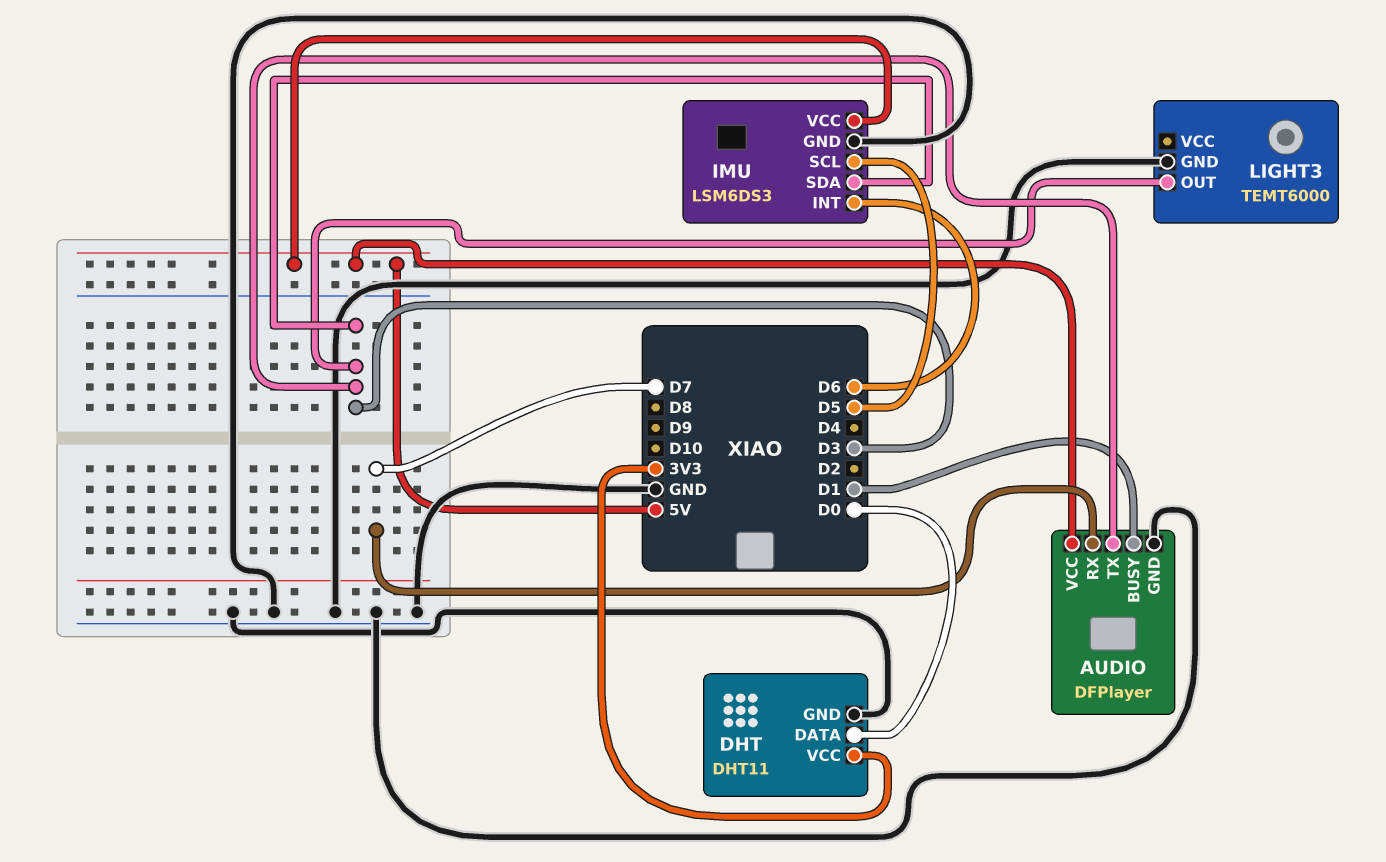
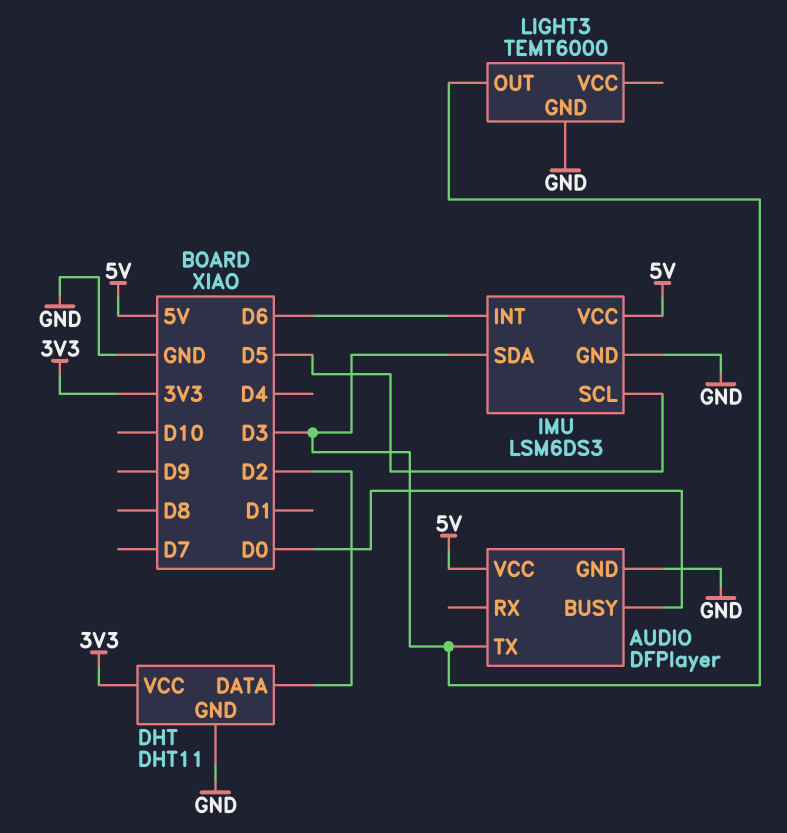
AUDIO pin BUSY: D1 -> D0
AUDIO pin RX: D7 -> none
DHT pin DATA: D0 -> D2

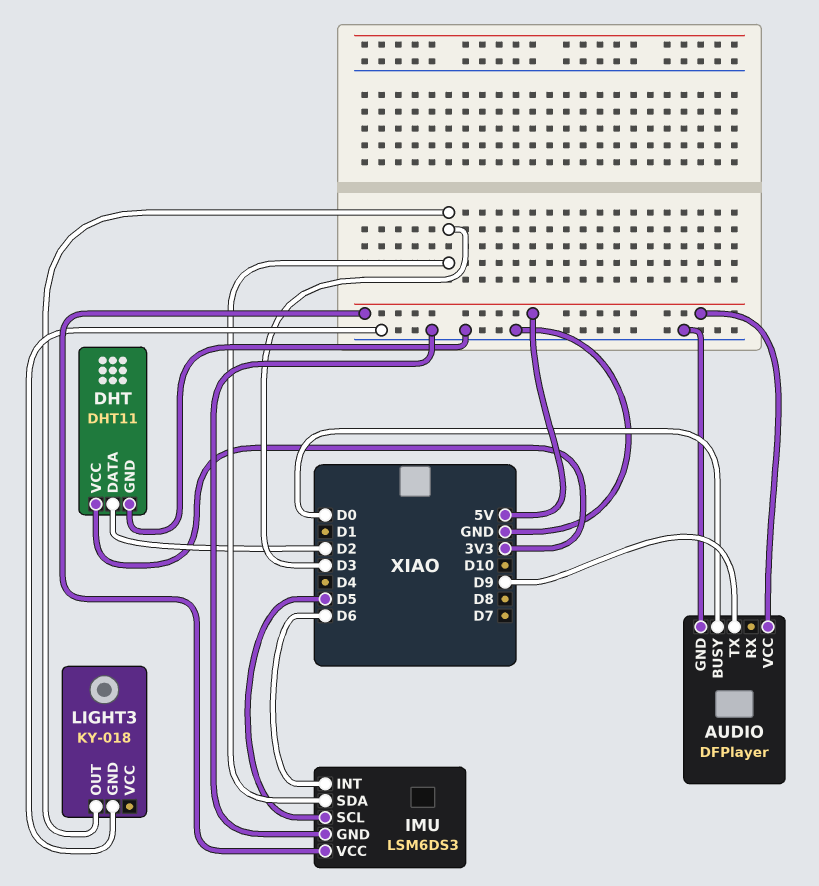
AUDIO pin TX: D3 -> D9
LIGHT3: TEMT6000 -> KY-018

